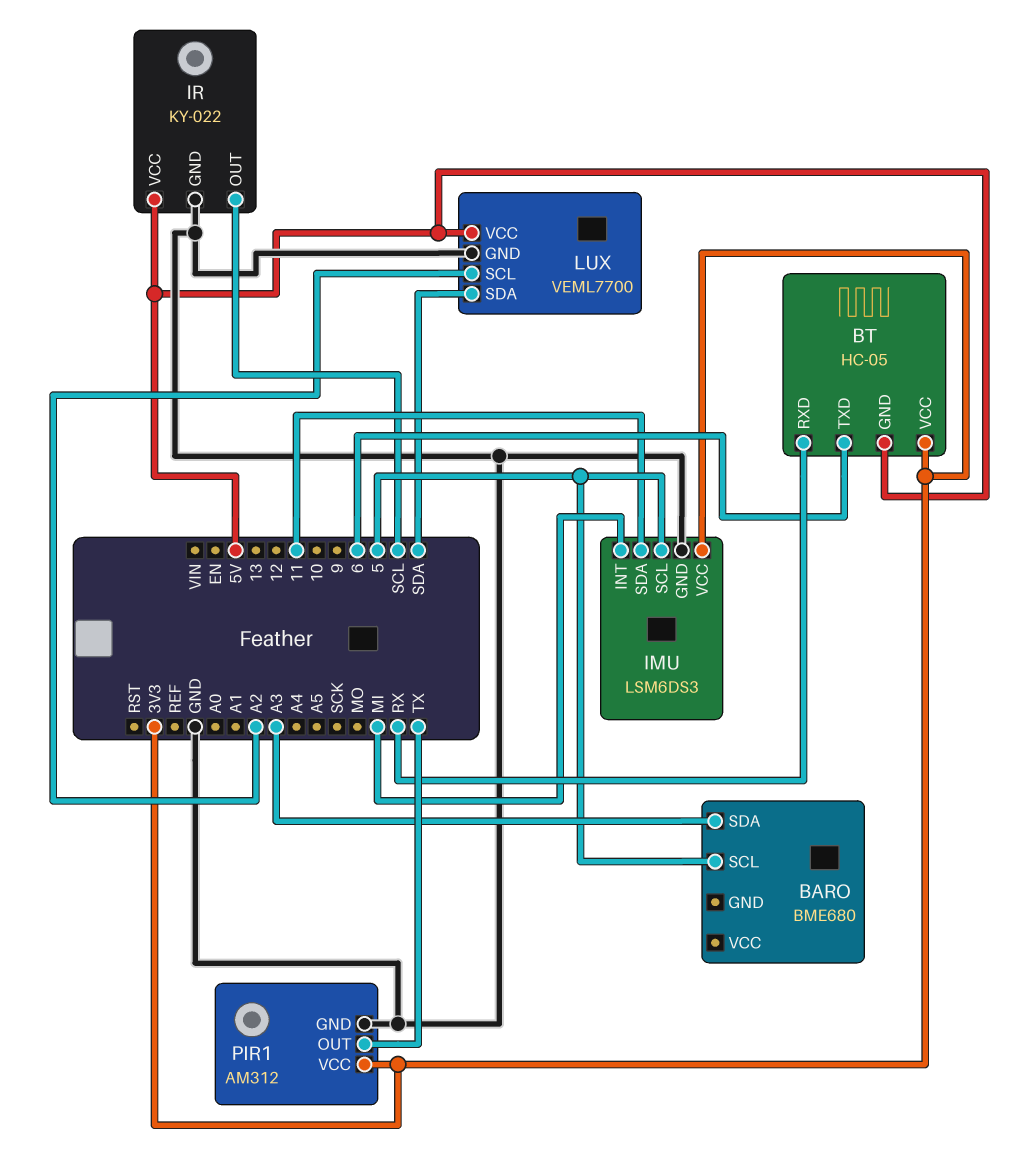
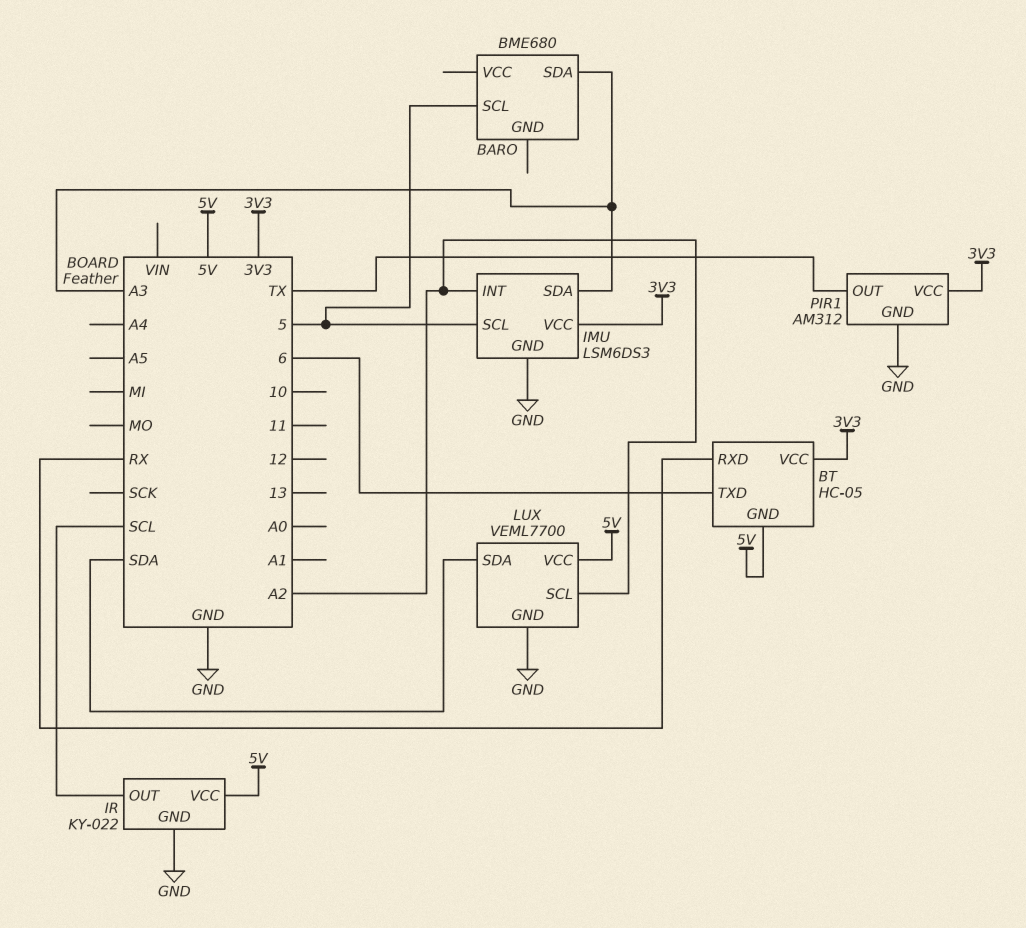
IMU pin INT: MI -> A2
IMU pin SDA: 11 -> A3

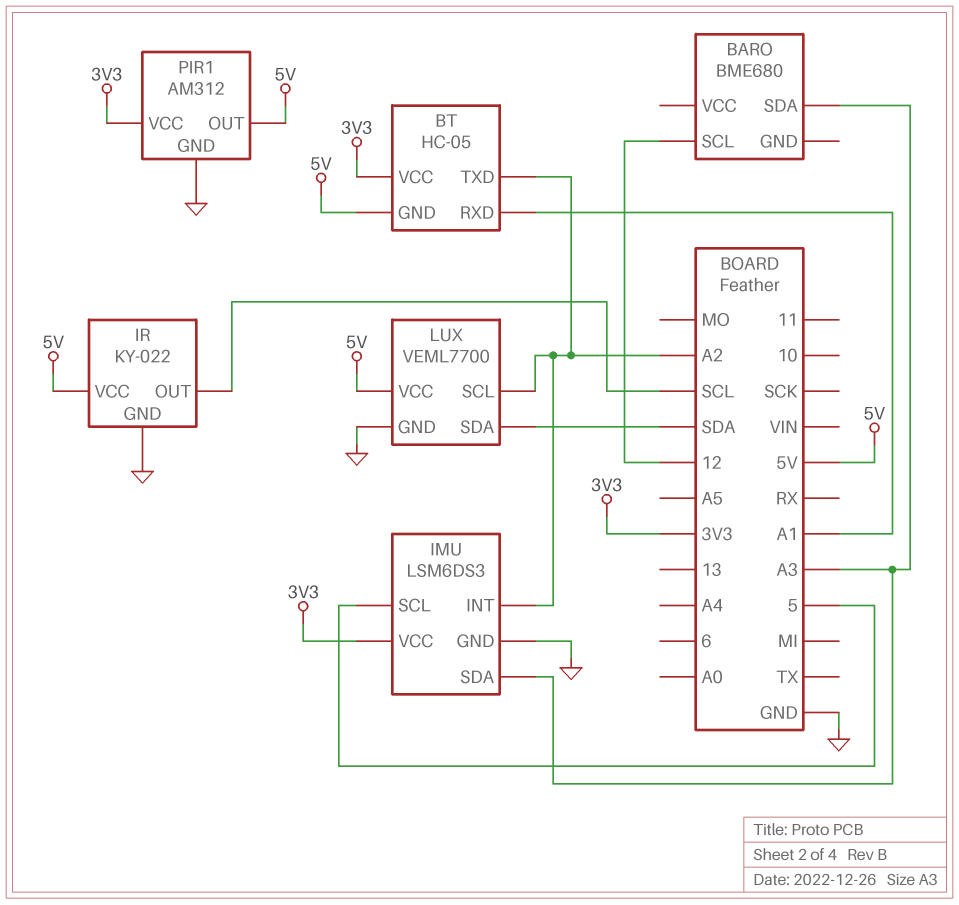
BARO pin SCL: 5 -> 12
BT pin RXD: RX -> A1
BT pin TXD: 6 -> A2
PIR1 pin OUT: TX -> 5V

